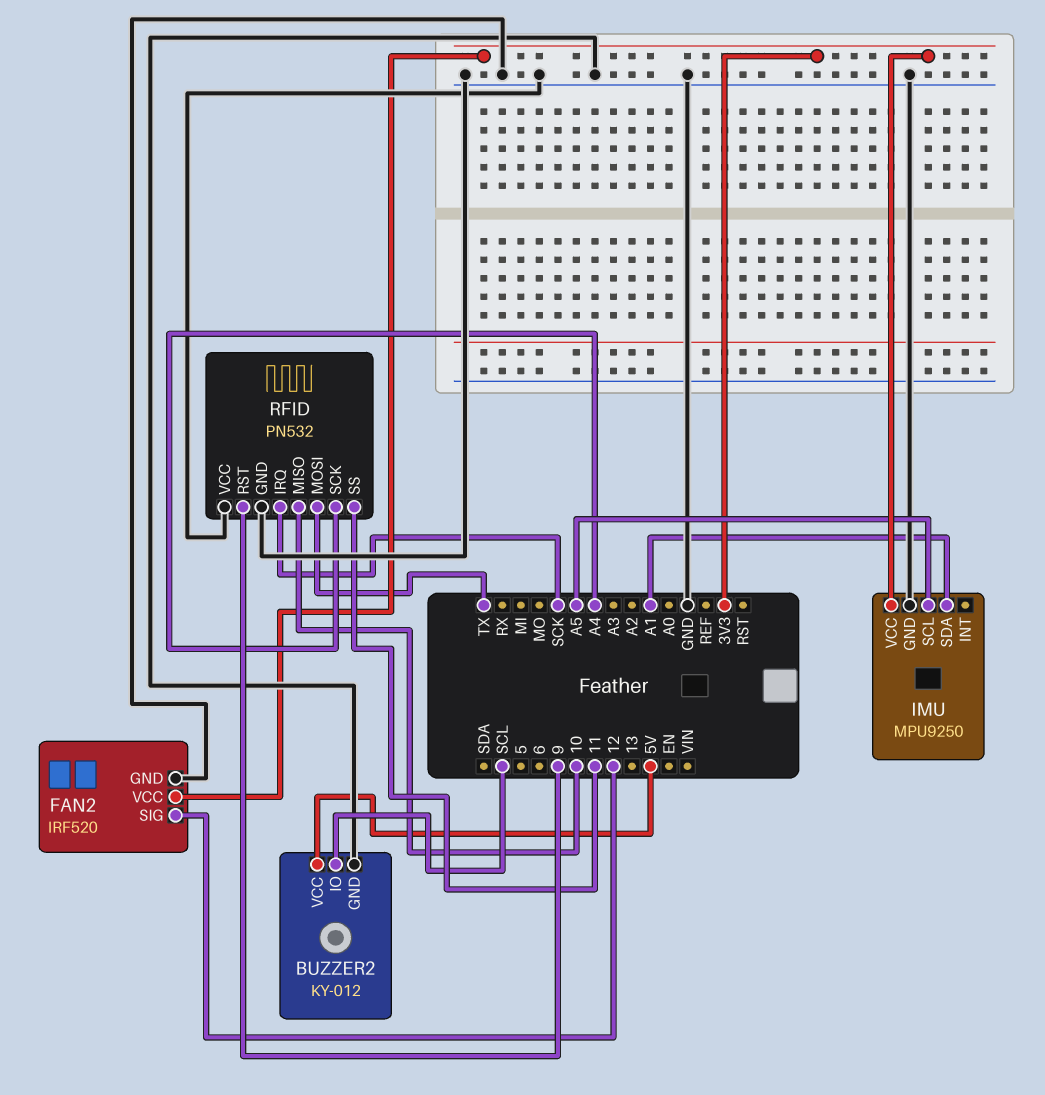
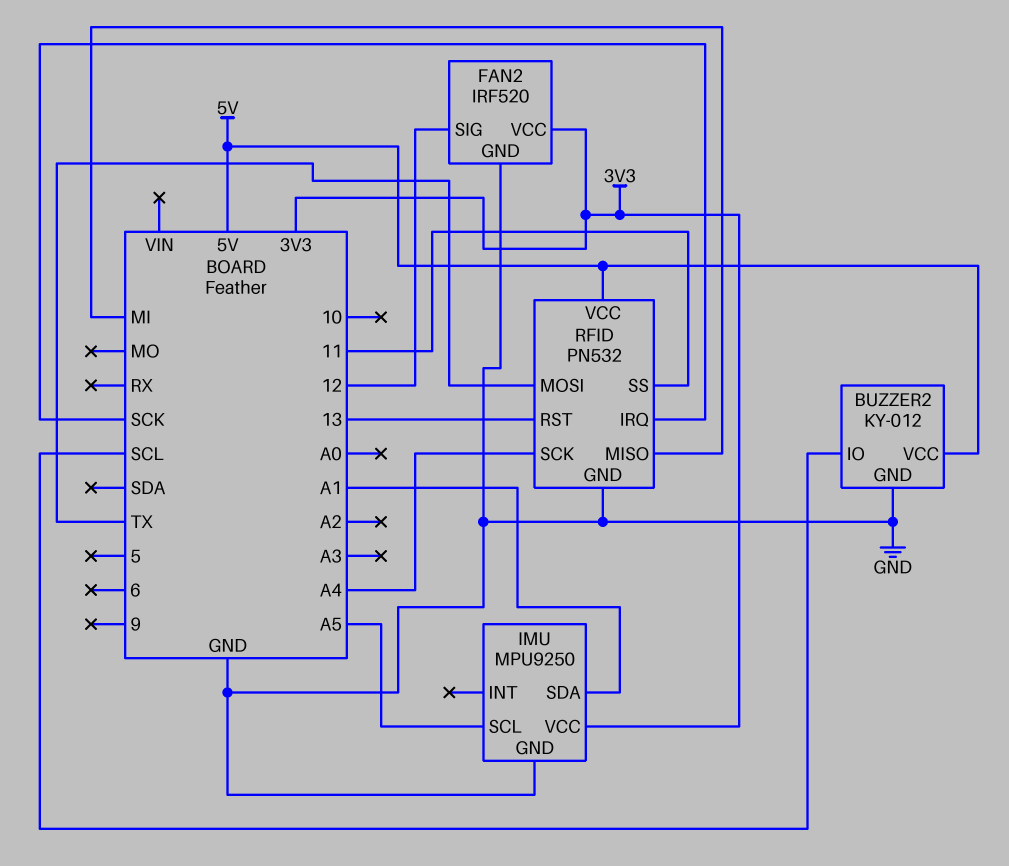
RFID pin MISO: 10 -> MI
RFID pin RST: 9 -> 13
RFID pin VCC: GND -> 5V

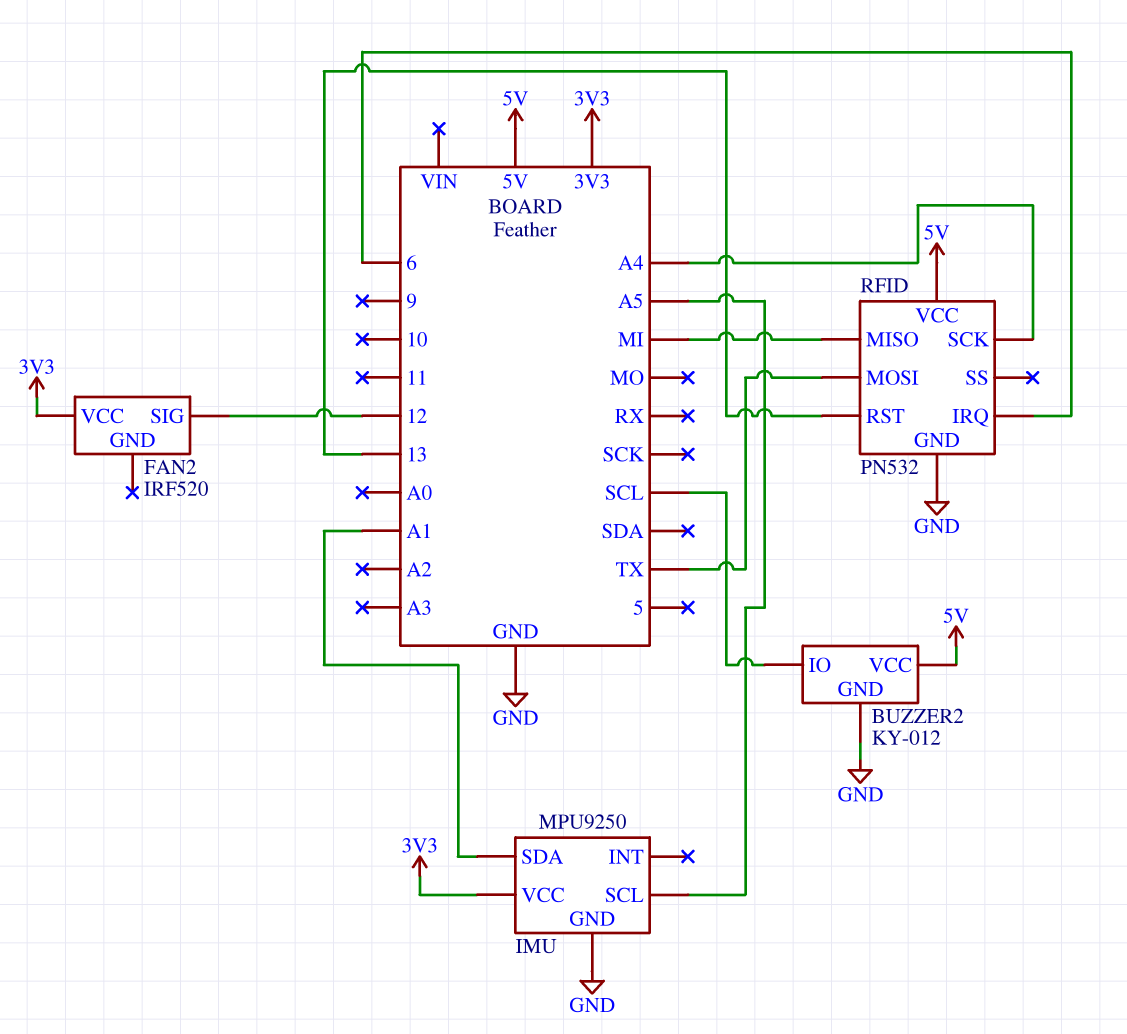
FAN2 pin GND: GND -> none
RFID pin IRQ: SCK -> 6
RFID pin SS: 11 -> none

